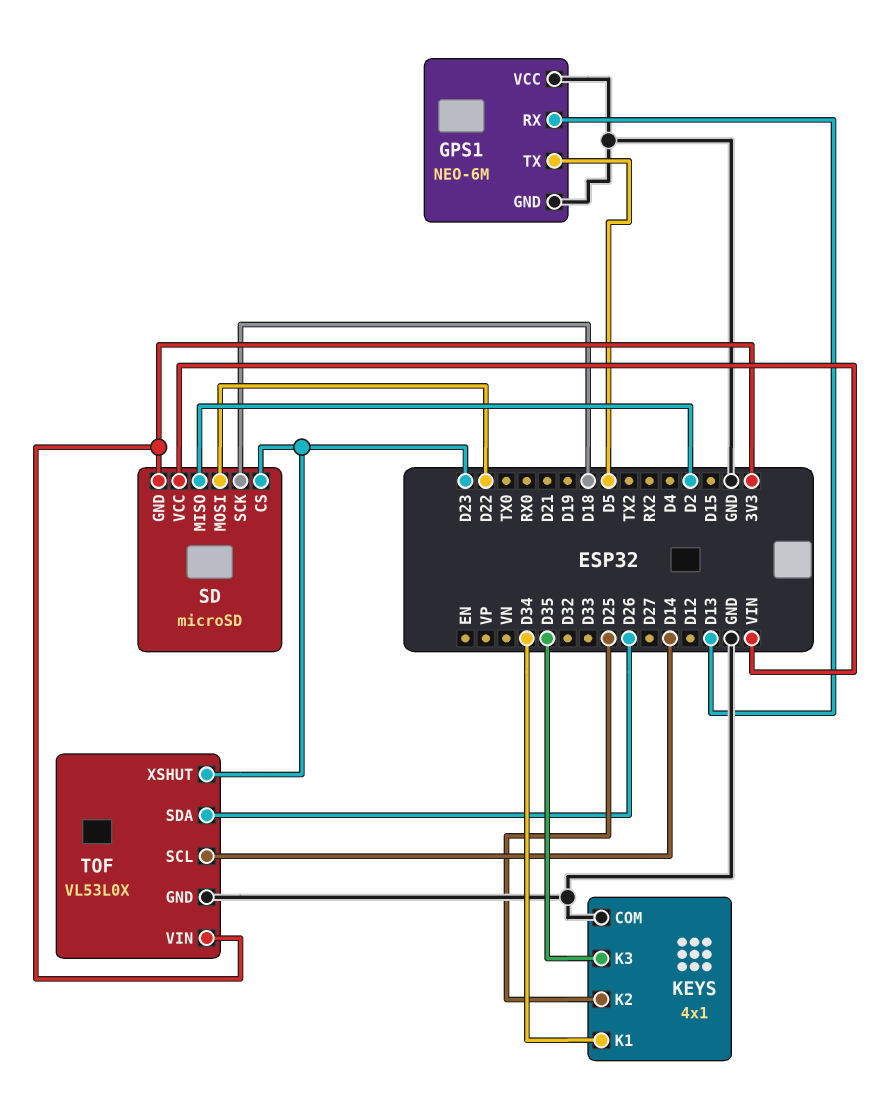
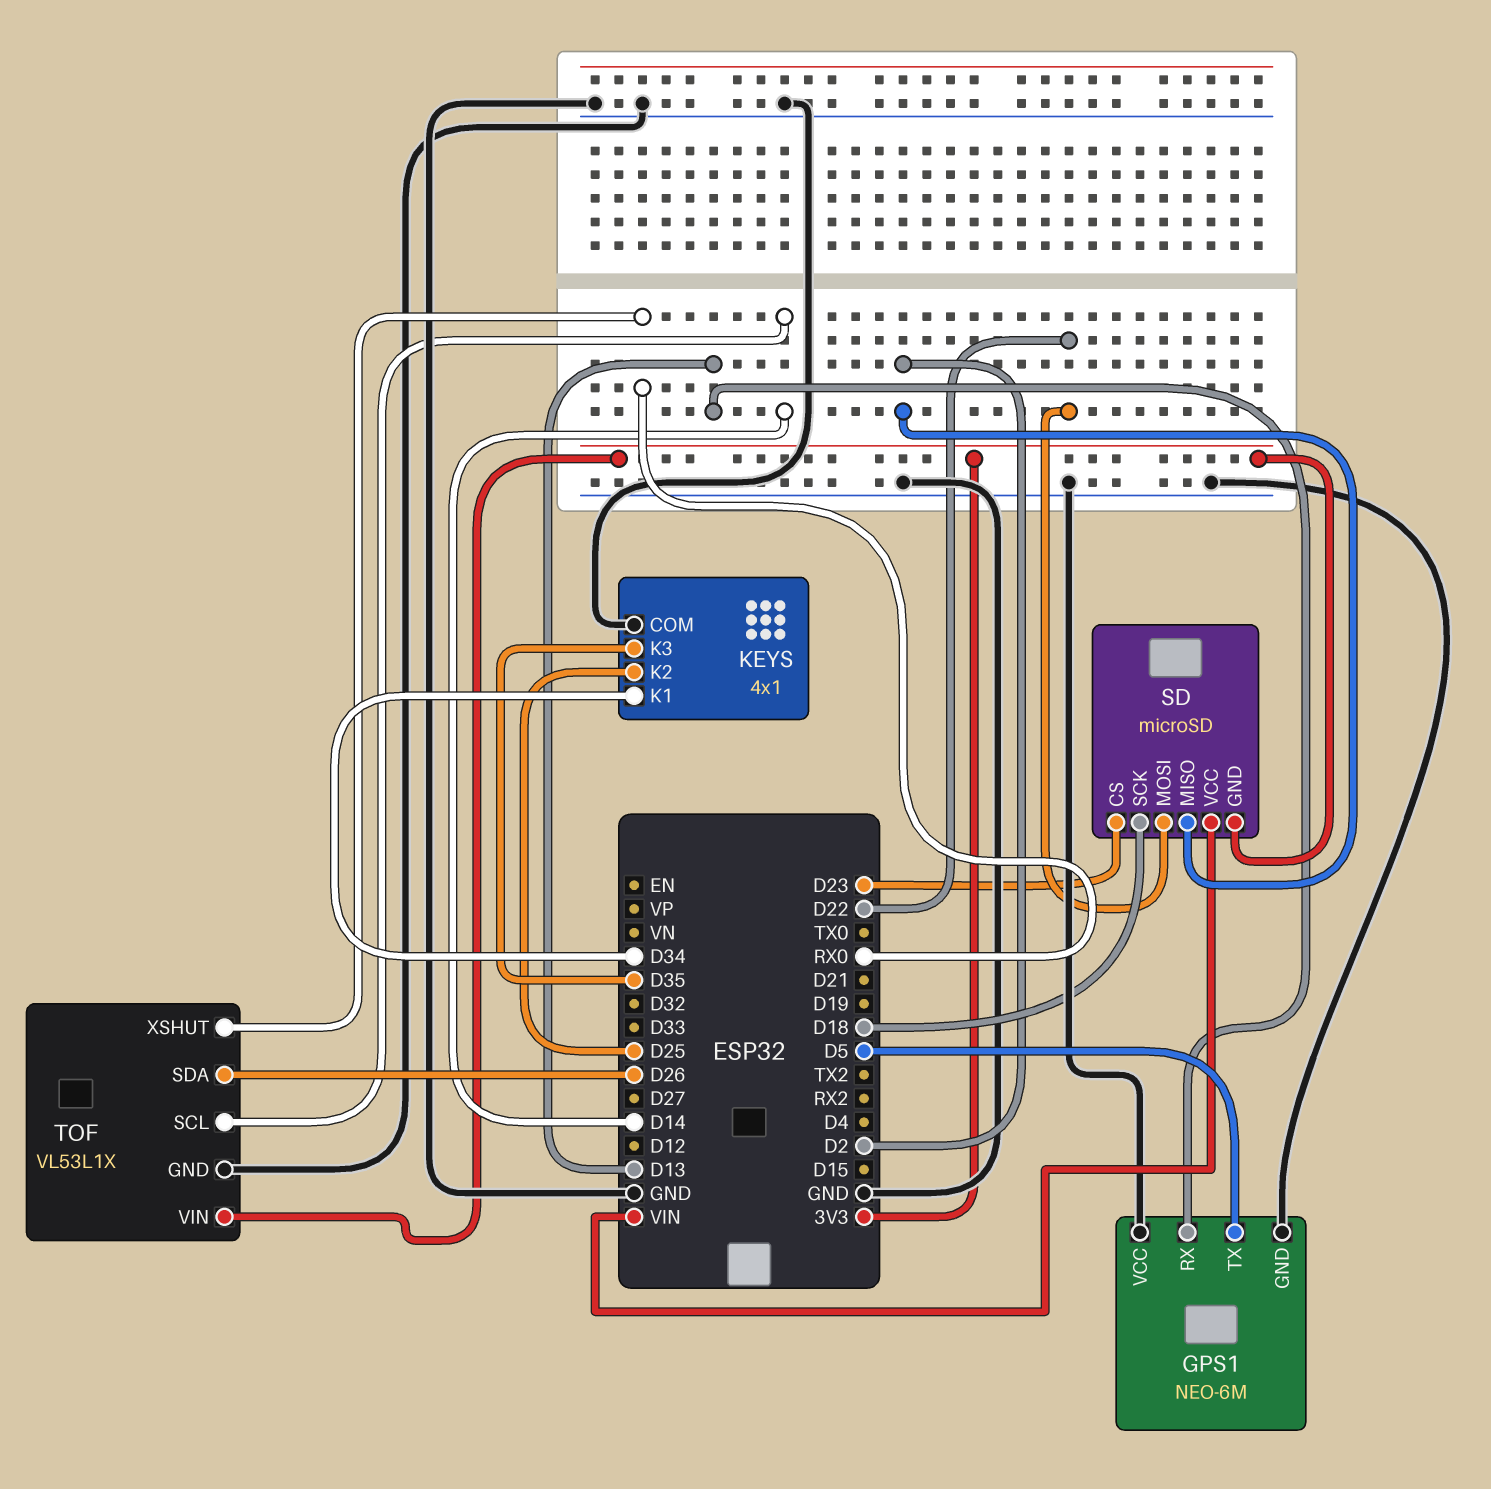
TOF: VL53L0X -> VL53L1X
TOF pin XSHUT: D23 -> RX0

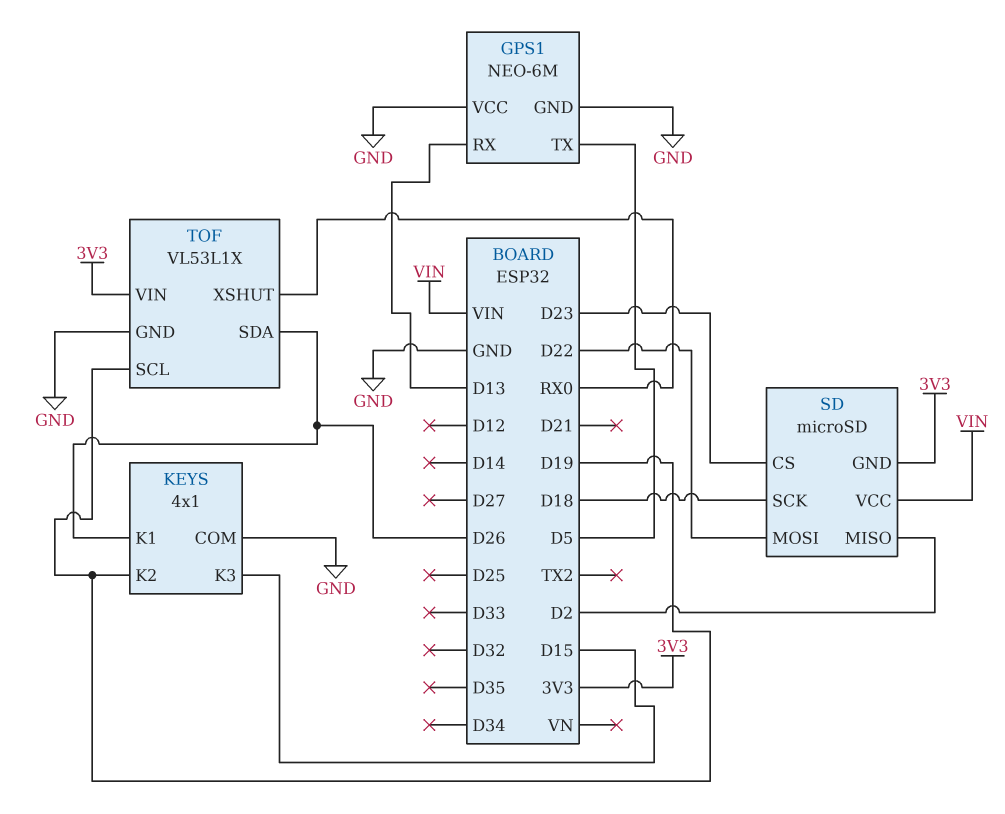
KEYS pin K1: D34 -> D26
KEYS pin K2: D25 -> D19
KEYS pin K3: D35 -> D15
TOF pin SCL: D14 -> D19

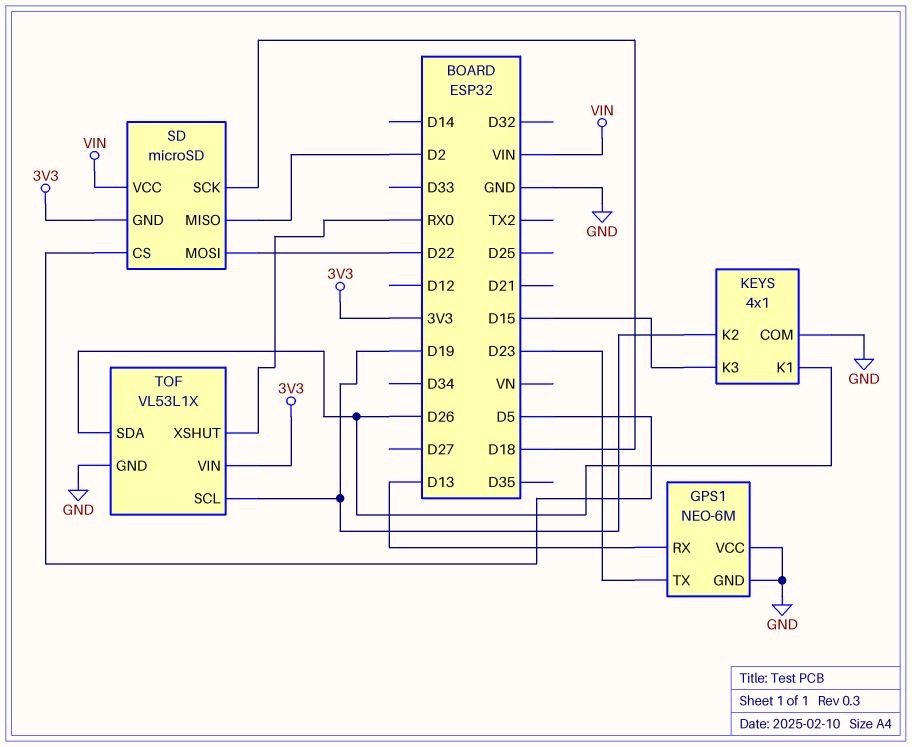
GPS1 pin TX: D5 -> D23
SD pin CS: D23 -> D5

